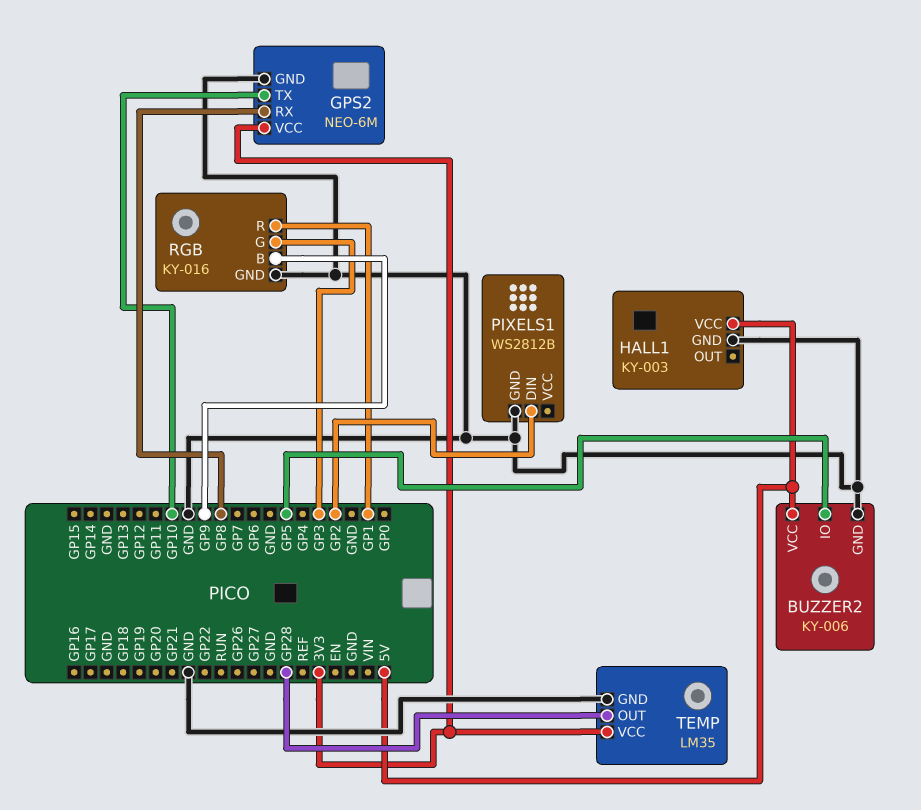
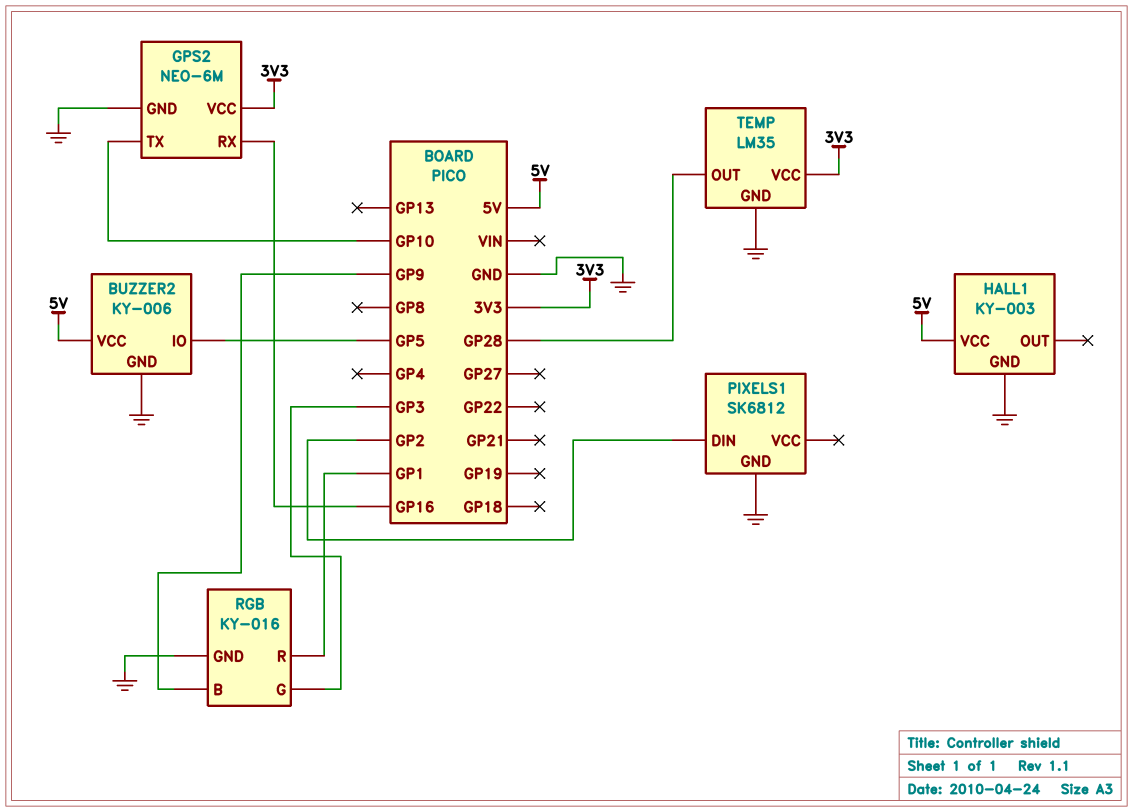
GPS2 pin RX: GP8 -> GP16
PIXELS1: WS2812B -> SK6812

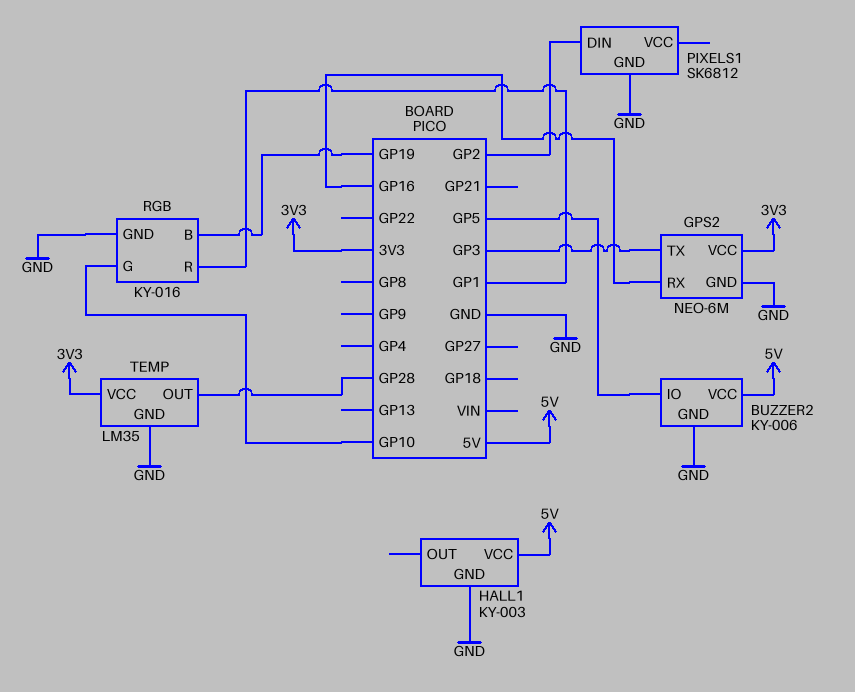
GPS2 pin TX: GP10 -> GP3
RGB pin B: GP9 -> GP19
RGB pin G: GP3 -> GP10

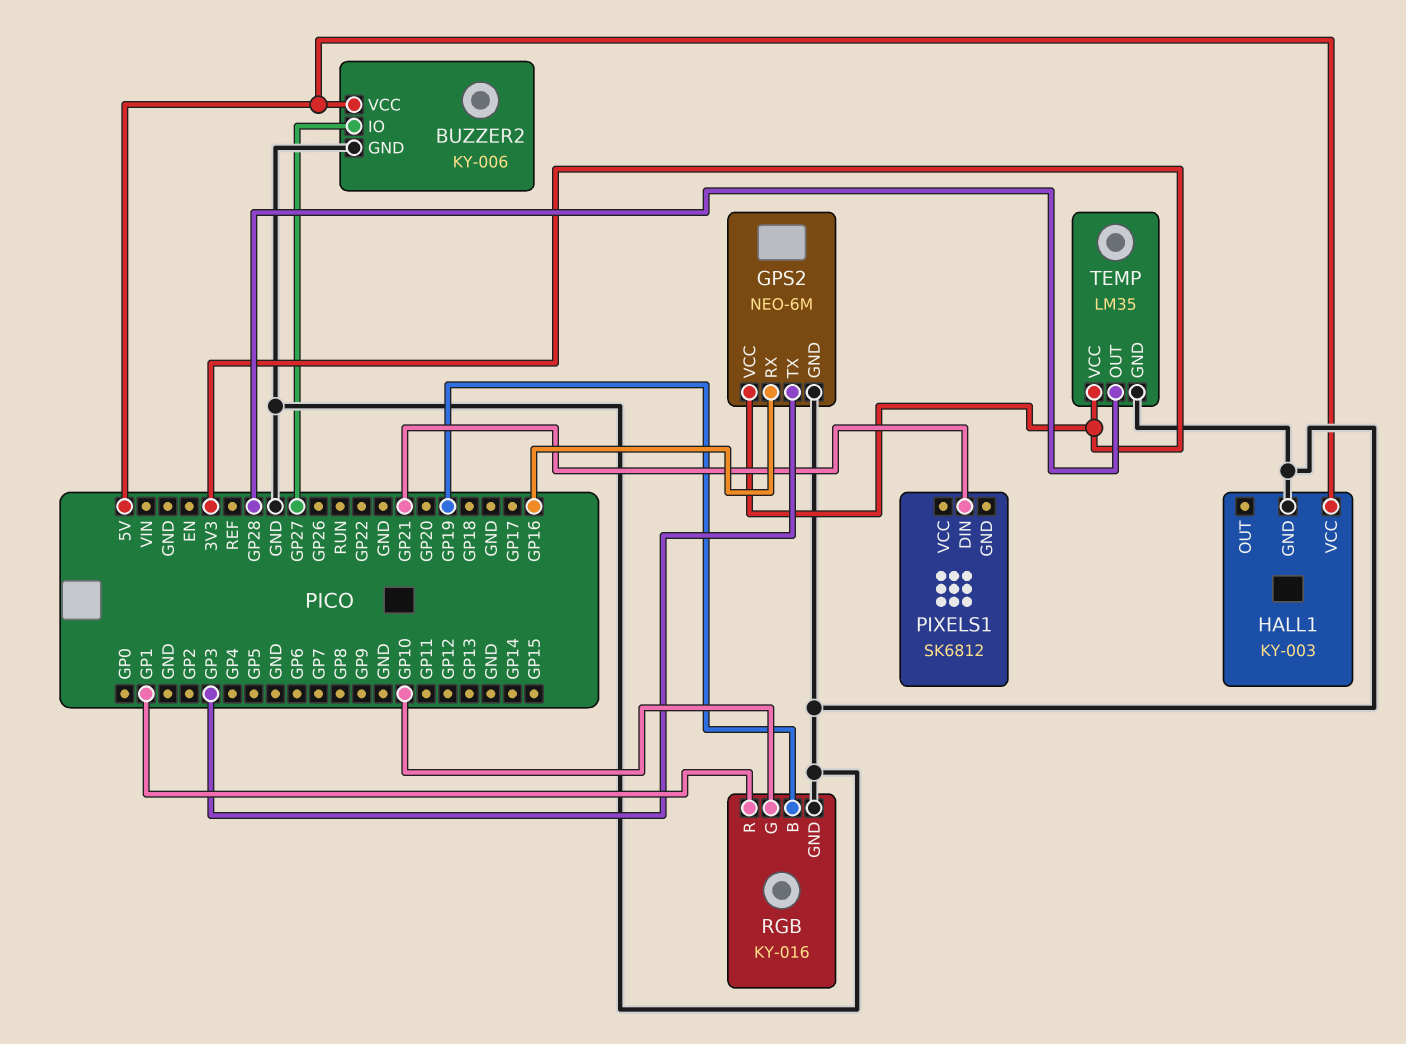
BUZZER2 pin IO: GP5 -> GP27
PIXELS1 pin DIN: GP2 -> GP21
PIXELS1 pin GND: GND -> none

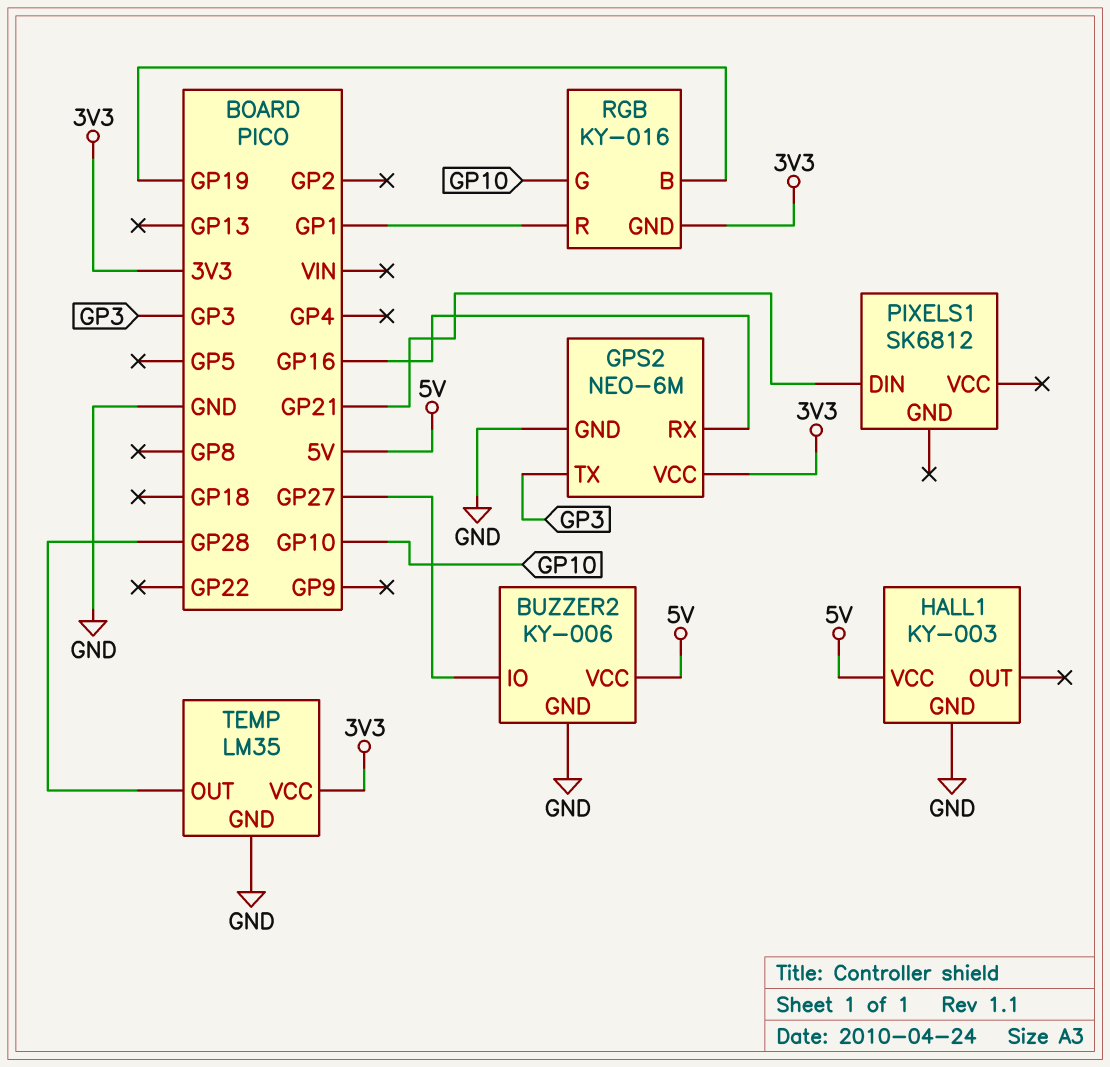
RGB pin GND: GND -> 3V3

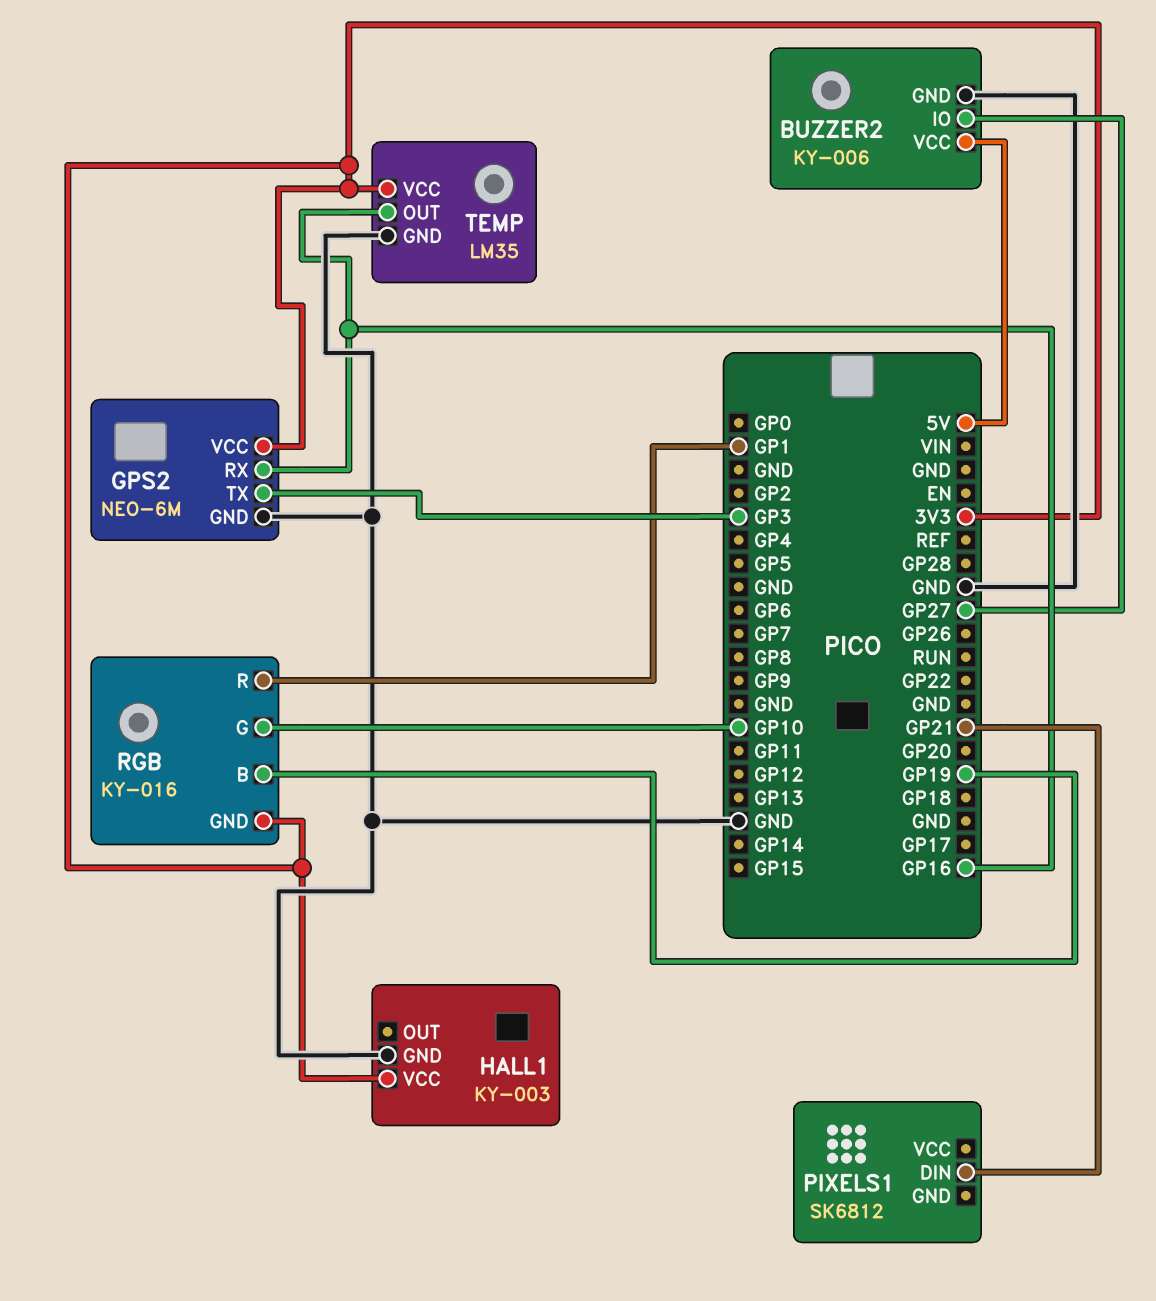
HALL1 pin VCC: 5V -> 3V3
TEMP pin OUT: GP28 -> GP16

